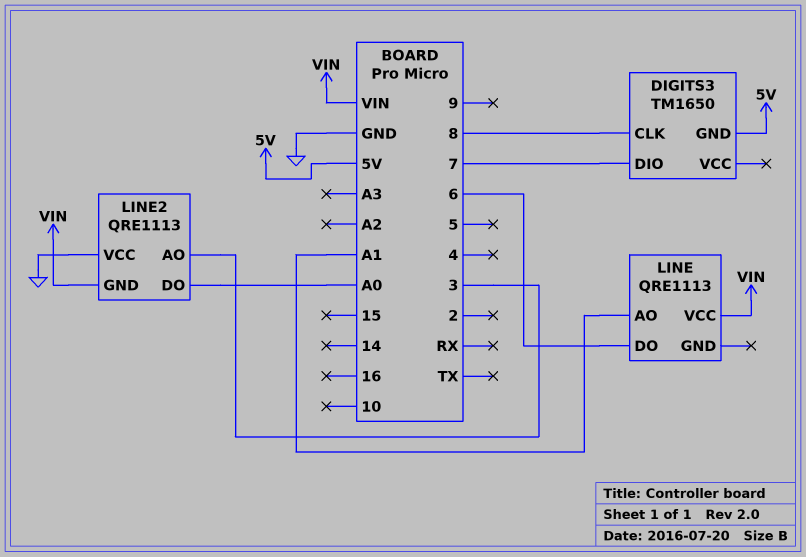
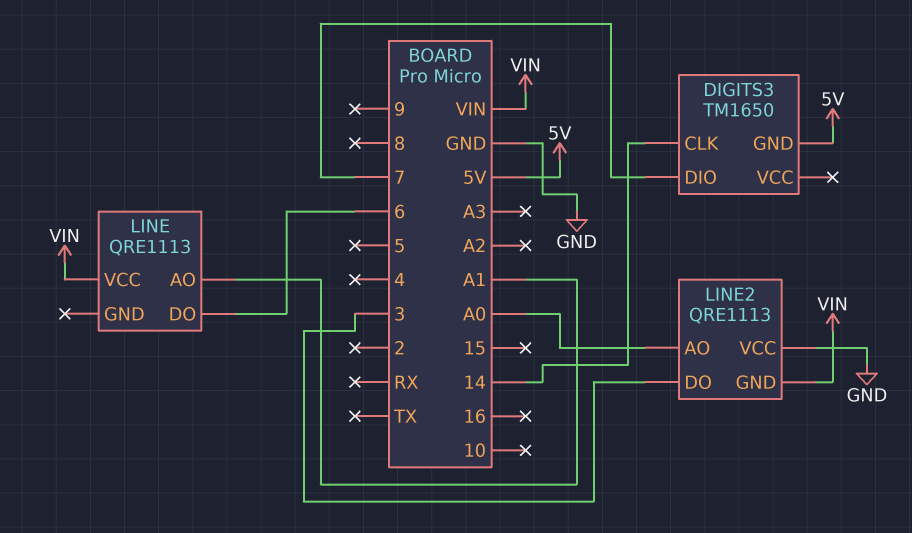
DIGITS3 pin CLK: 8 -> 14
LINE2 pin AO: 3 -> A0
LINE2 pin DO: A0 -> 3

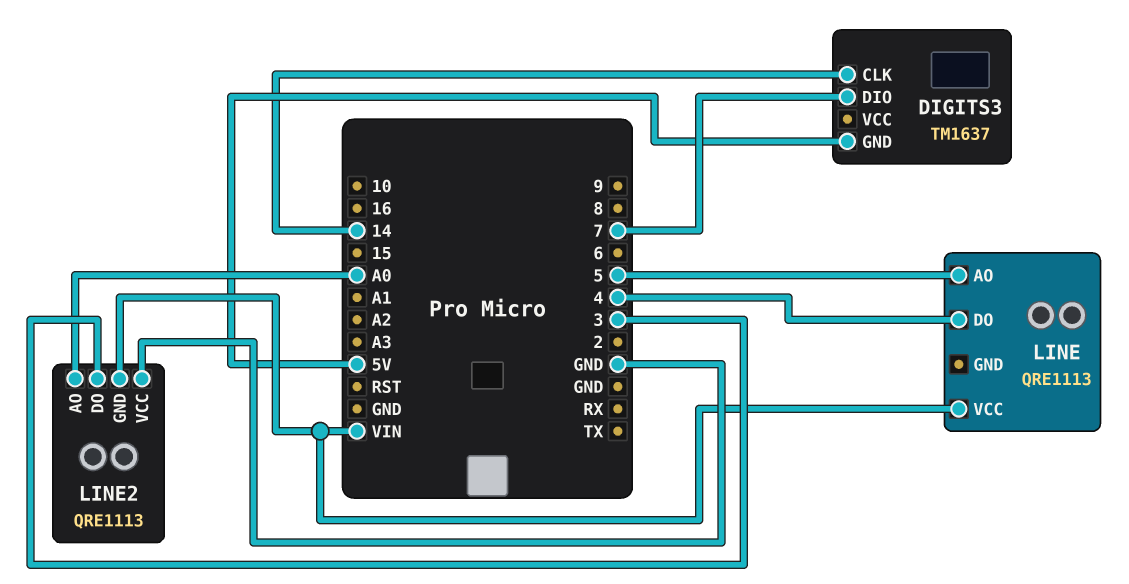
DIGITS3: TM1650 -> TM1637
LINE pin AO: A1 -> 5
LINE pin DO: 6 -> 4

